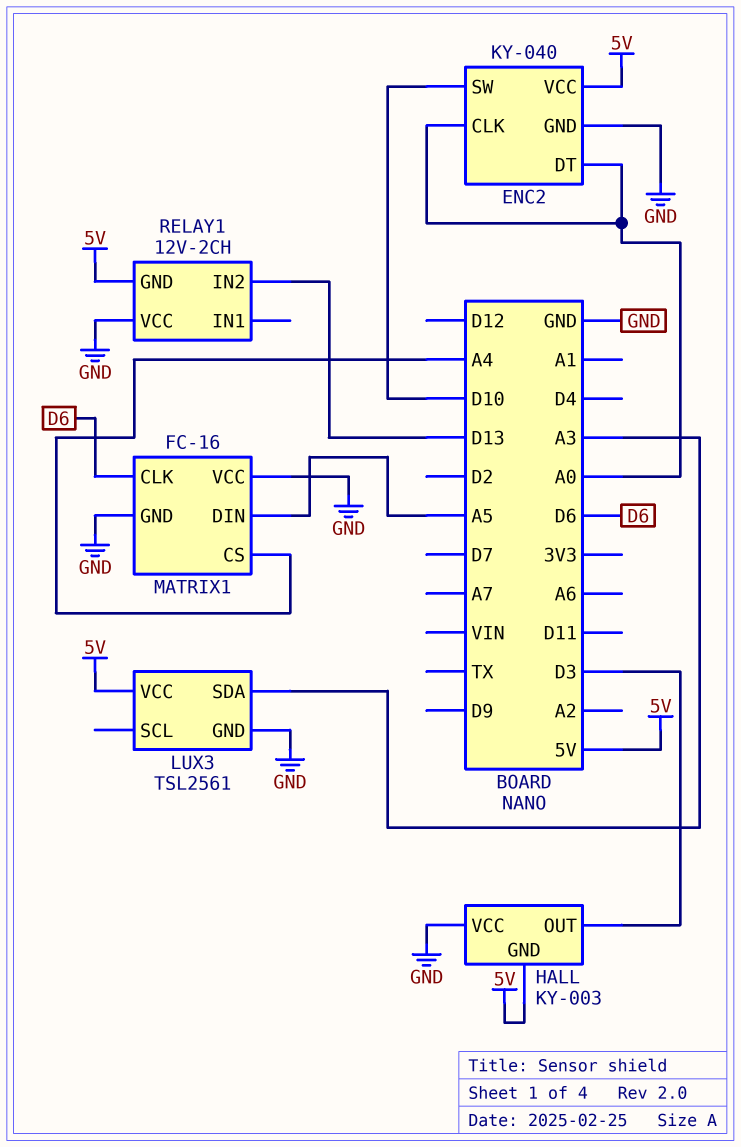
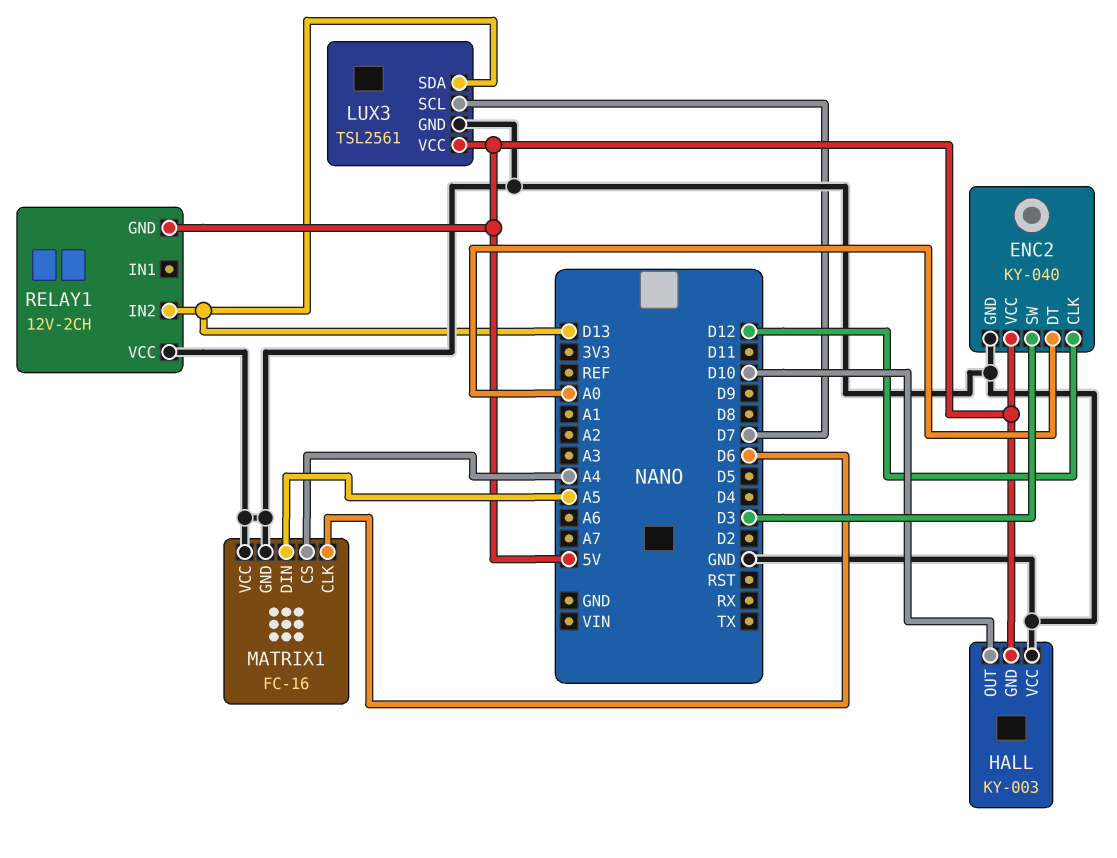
ENC2 pin CLK: A0 -> D12
ENC2 pin SW: D10 -> D3
HALL pin OUT: D3 -> D10
LUX3 pin SCL: none -> D7
LUX3 pin SDA: A3 -> D13

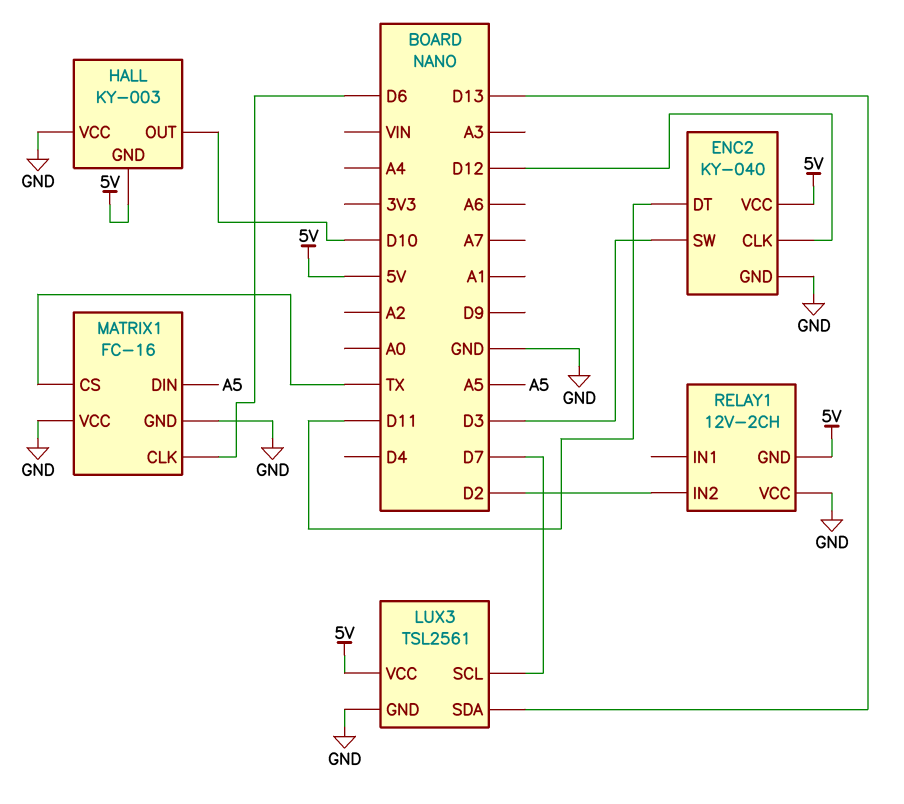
ENC2 pin DT: A0 -> D11
MATRIX1 pin CS: A4 -> TX
RELAY1 pin IN2: D13 -> D2

